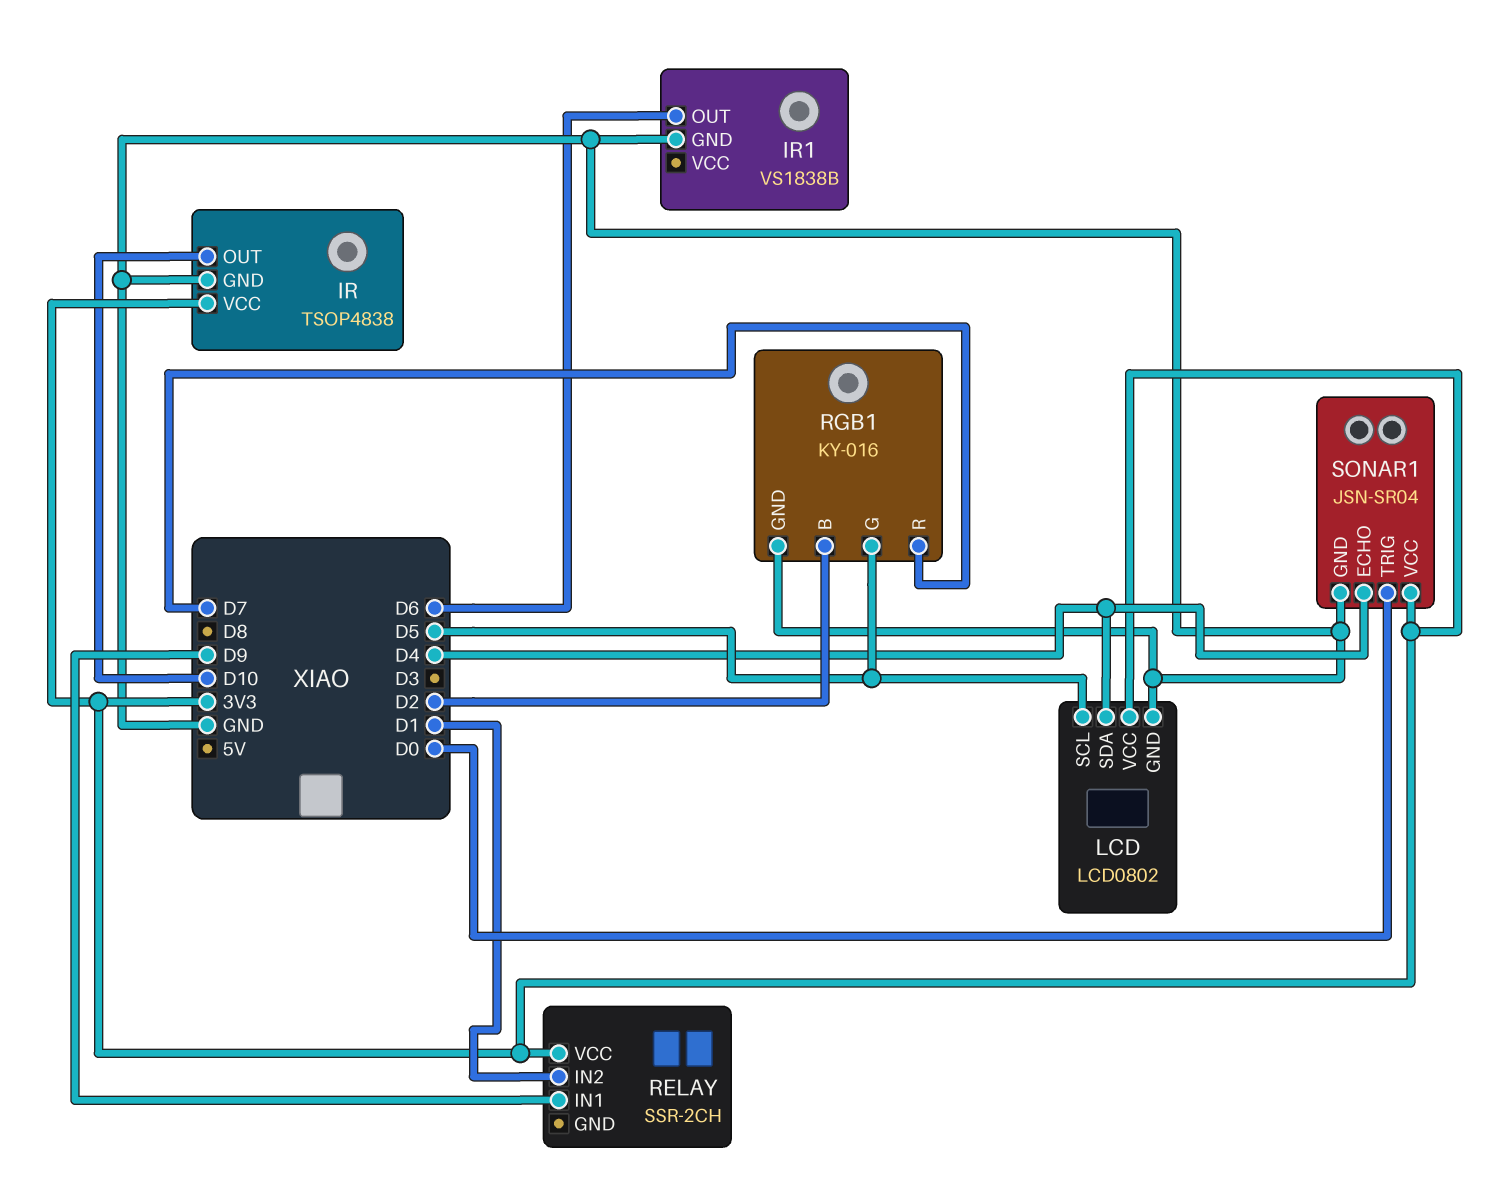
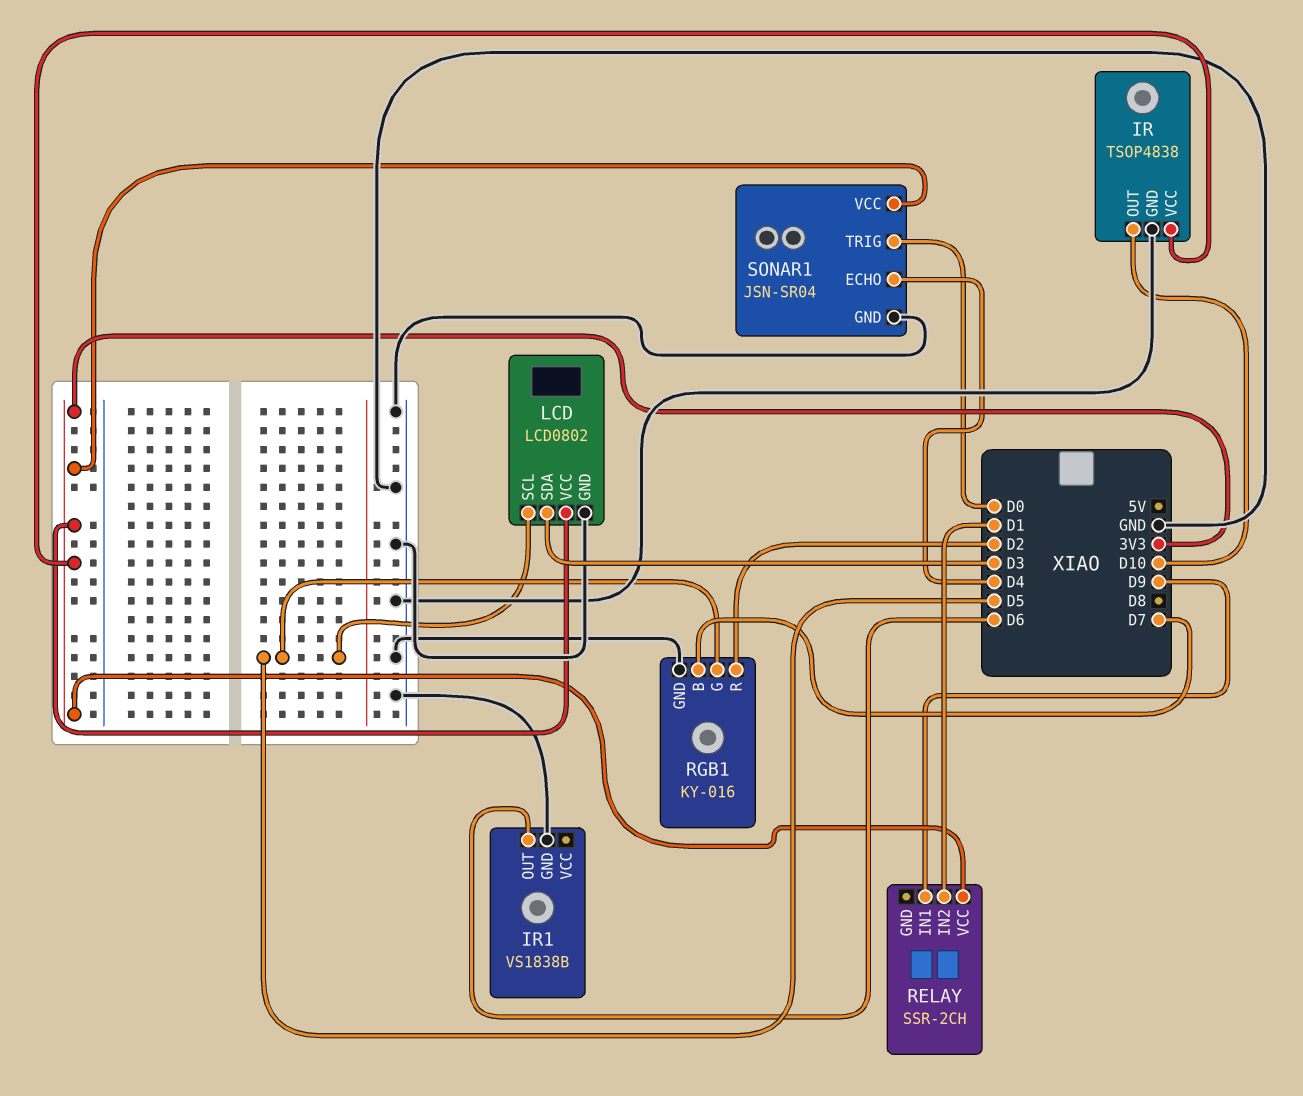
LCD pin SDA: D4 -> D3
RGB1 pin B: D2 -> D7
RGB1 pin R: D7 -> D2

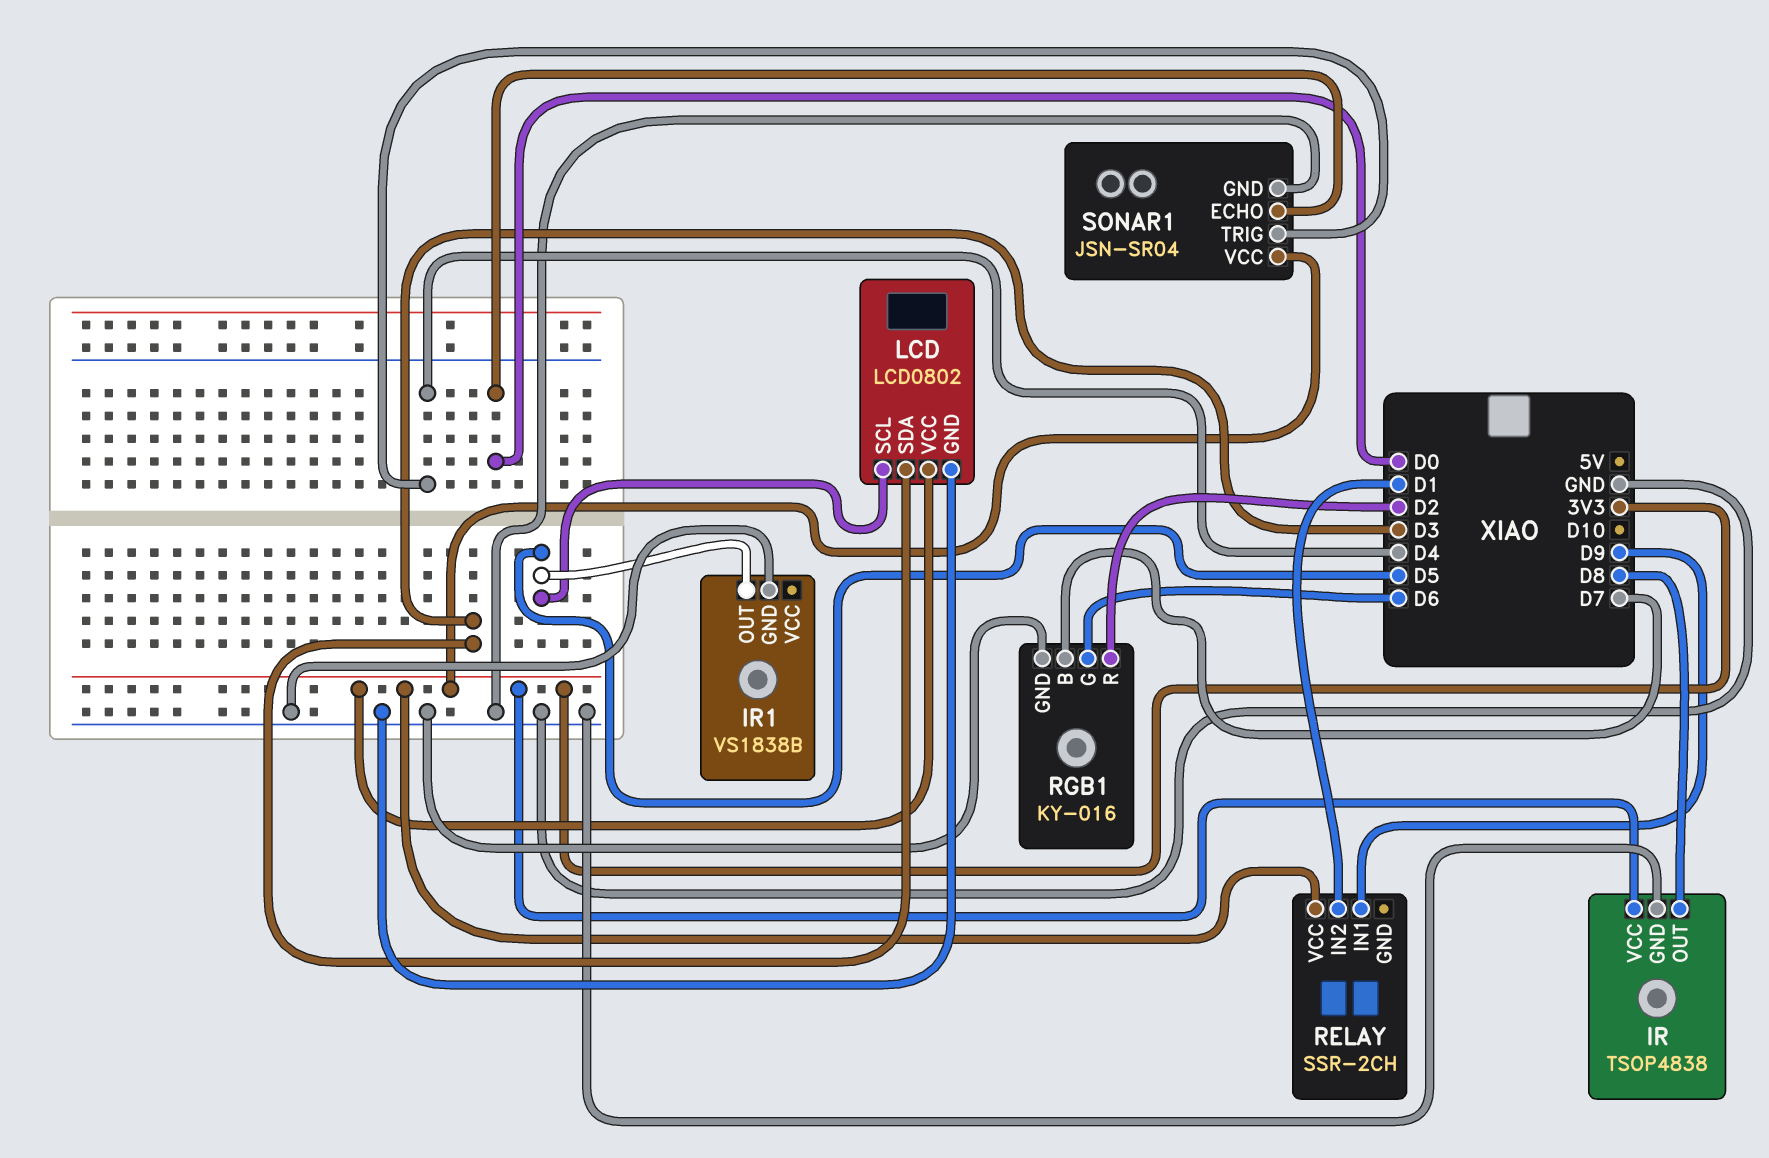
IR pin OUT: D10 -> D8
IR1 pin OUT: D6 -> D5
RGB1 pin G: D5 -> D6
SONAR1 pin ECHO: D4 -> D0
SONAR1 pin TRIG: D0 -> D4

